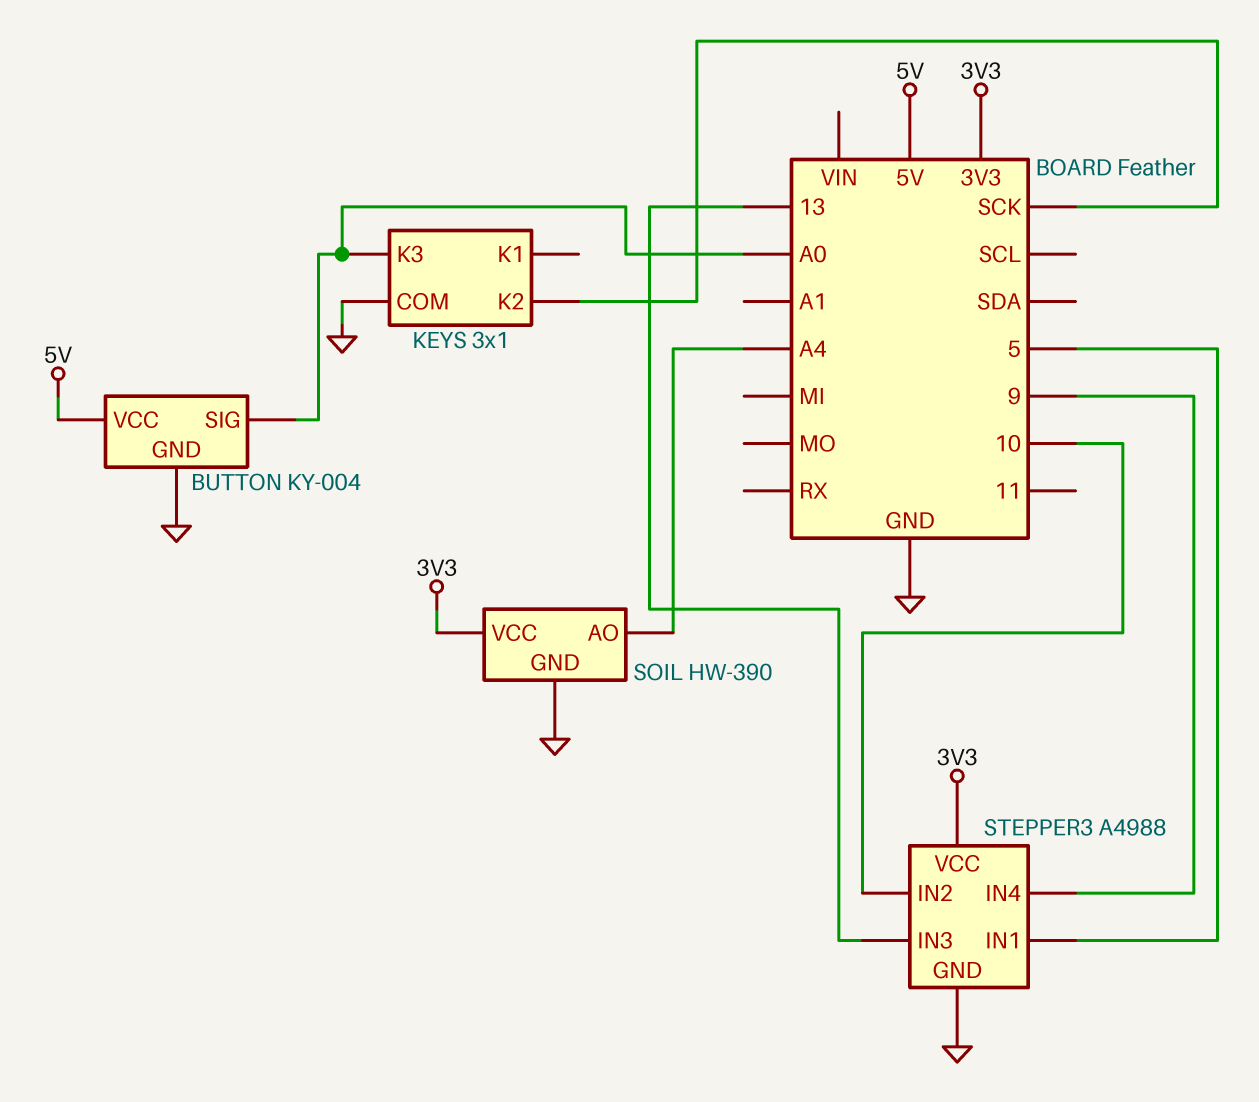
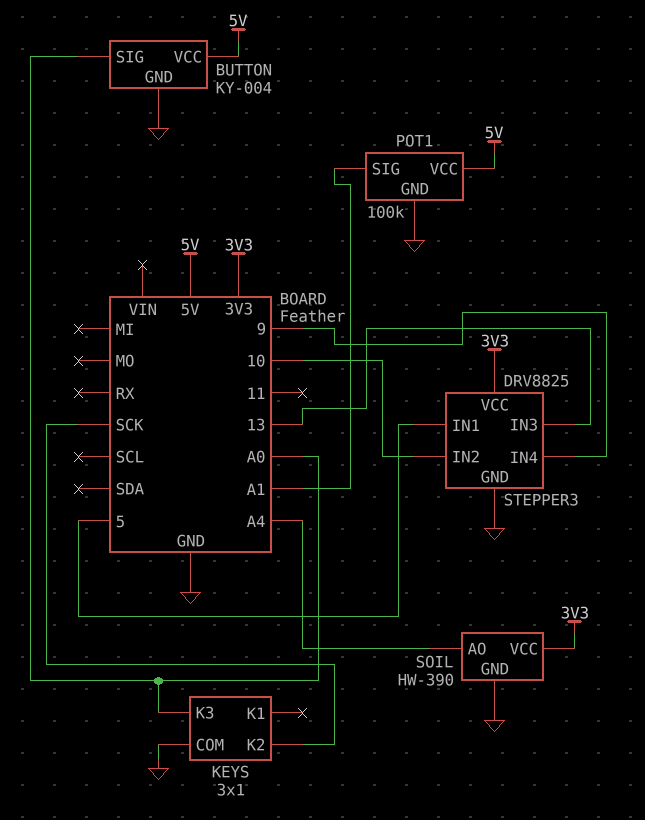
POT1: none -> 100k
POT1 pin GND: none -> GND
POT1 pin SIG: none -> A1
POT1 pin VCC: none -> 5V
STEPPER3: A4988 -> DRV8825

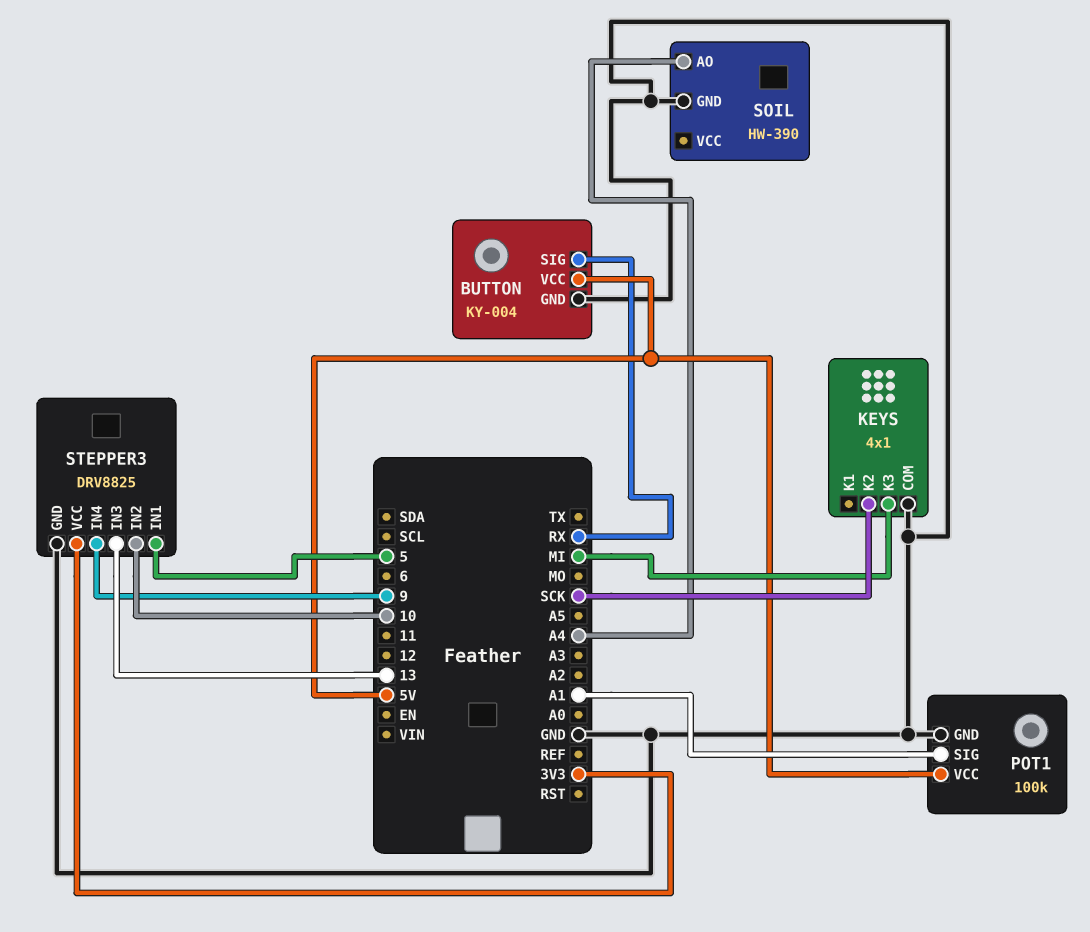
BUTTON pin SIG: A0 -> RX
KEYS: 3x1 -> 4x1
KEYS pin K3: A0 -> MI
SOIL pin VCC: 3V3 -> none

